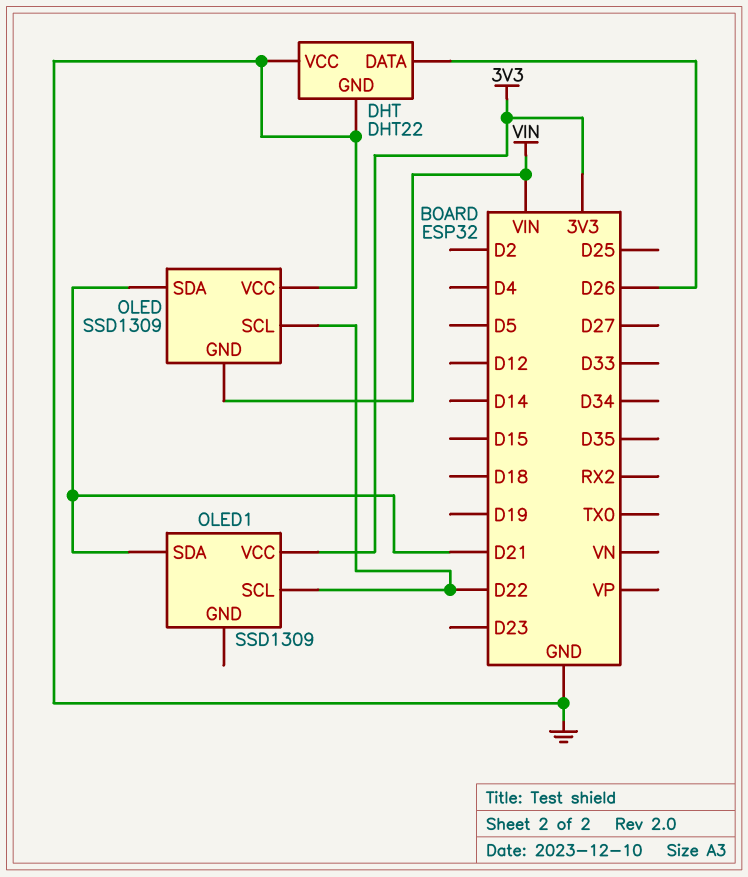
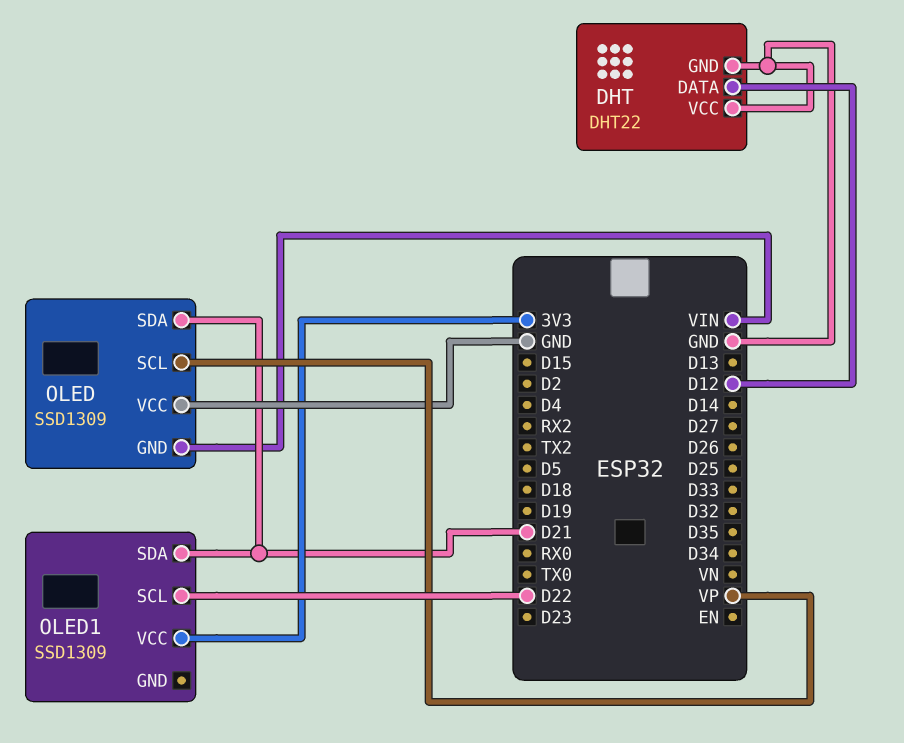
DHT pin DATA: D26 -> D12
OLED pin SCL: D22 -> VP

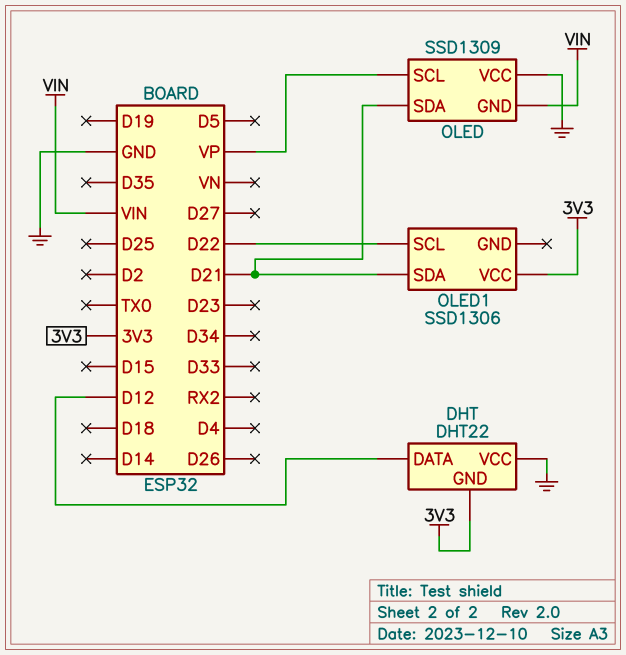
DHT pin GND: GND -> 3V3
OLED1: SSD1309 -> SSD1306

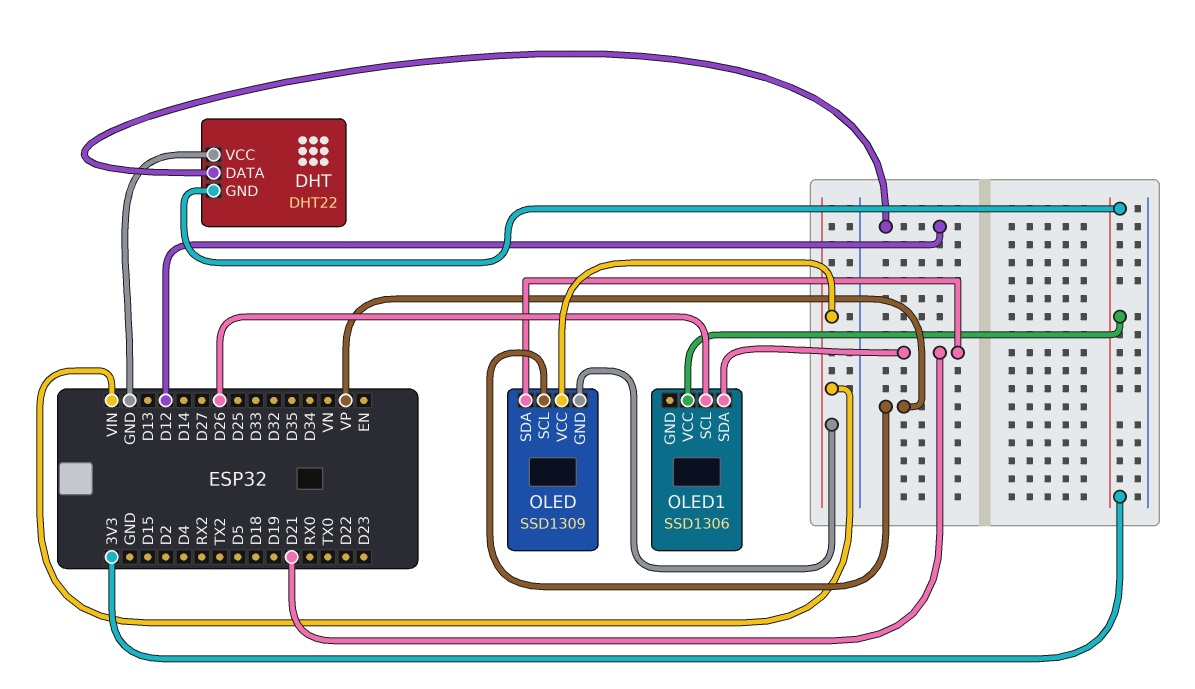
OLED pin VCC: GND -> VIN
OLED1 pin SCL: D22 -> D26

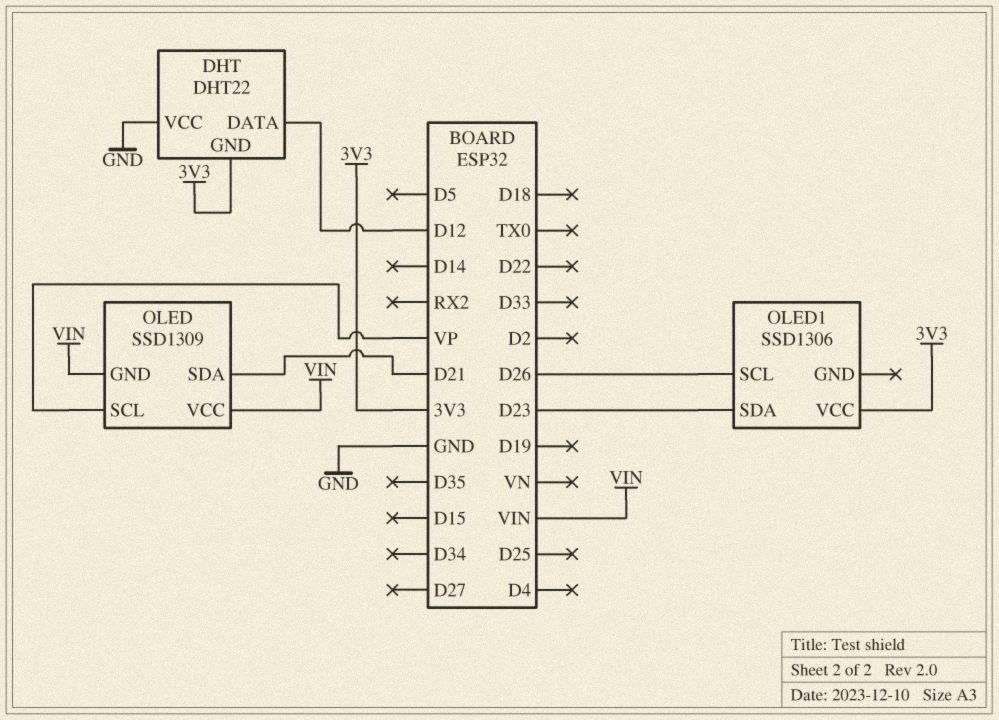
OLED1 pin SDA: D21 -> D23

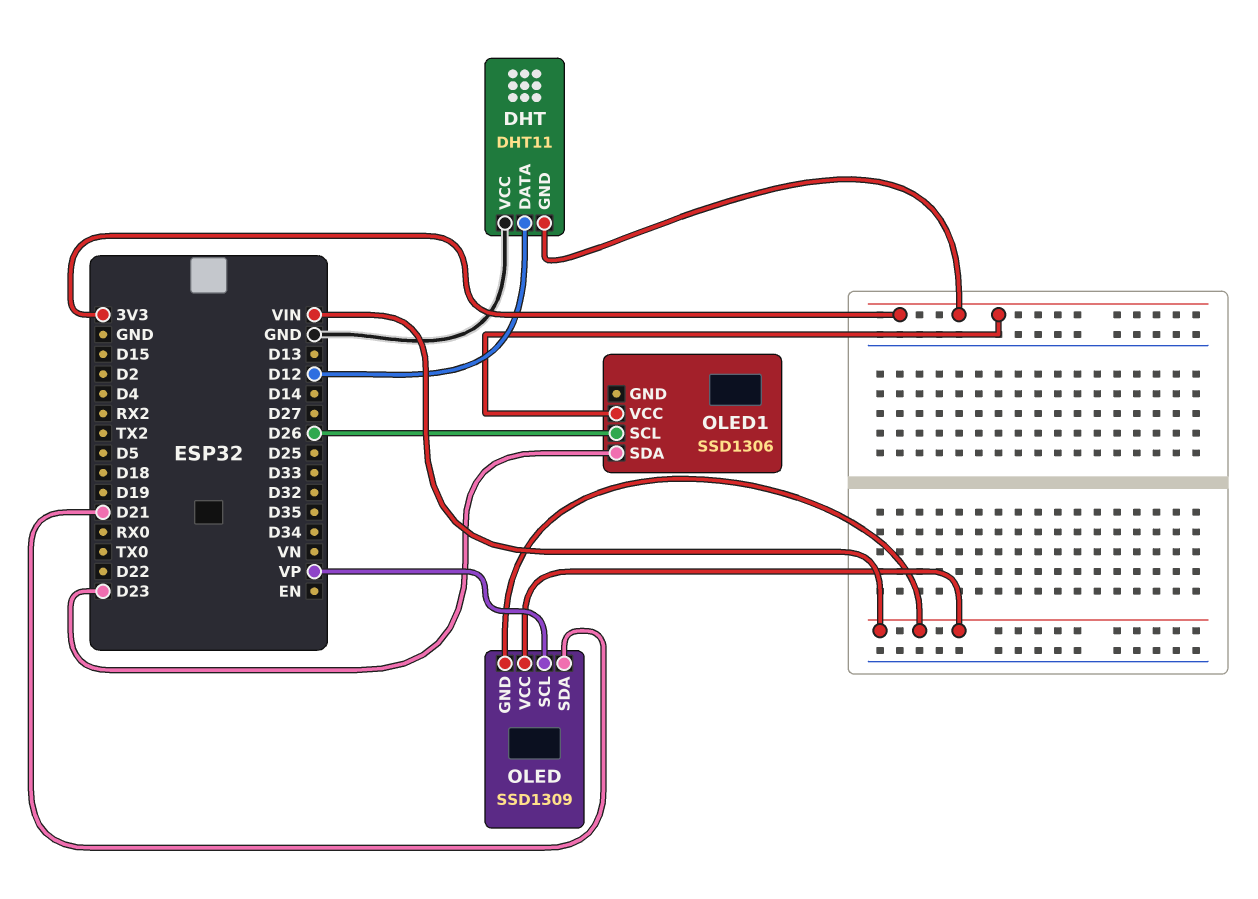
DHT: DHT22 -> DHT11

